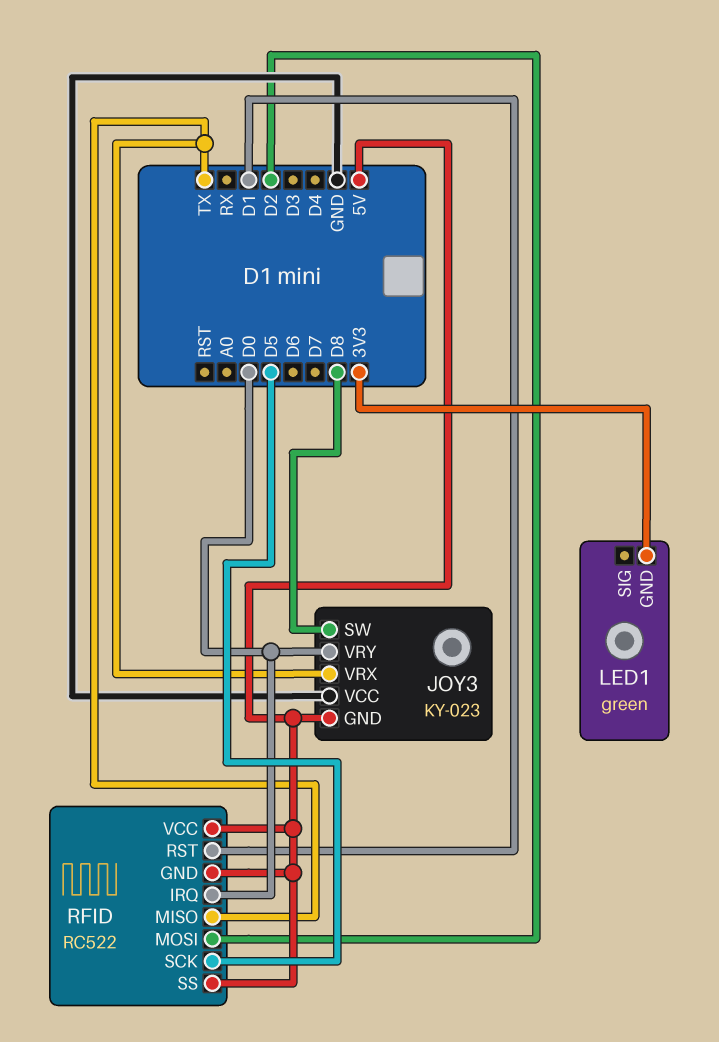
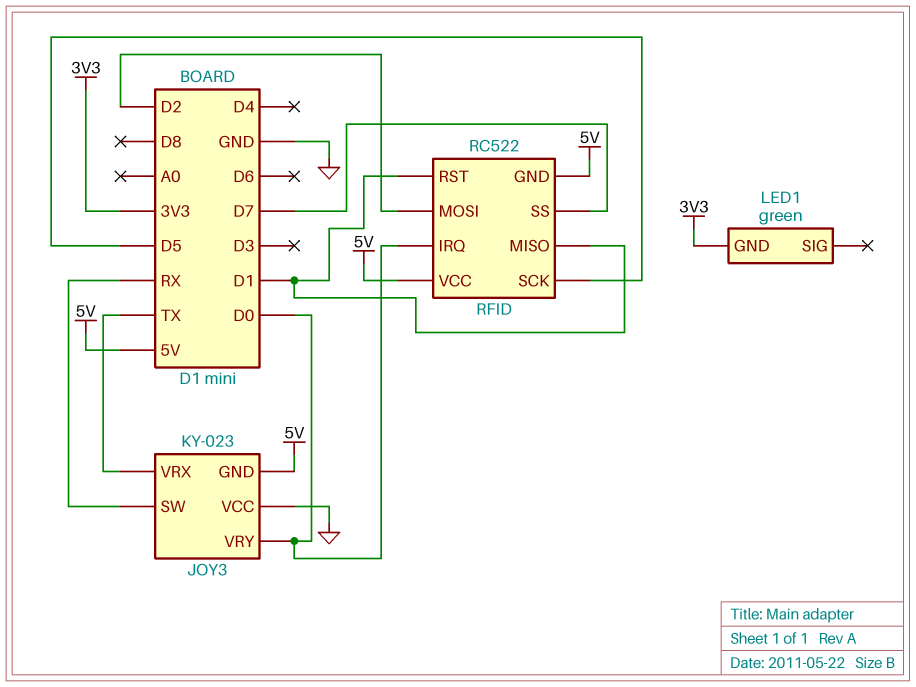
JOY3 pin SW: D8 -> RX
RFID pin MISO: TX -> D1
RFID pin SS: 5V -> D7

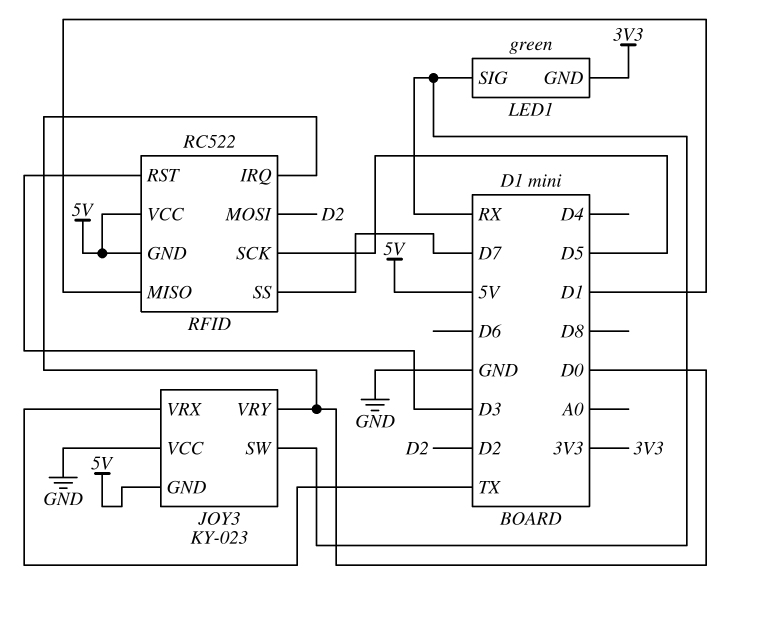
LED1 pin SIG: none -> RX
RFID pin RST: D1 -> D3

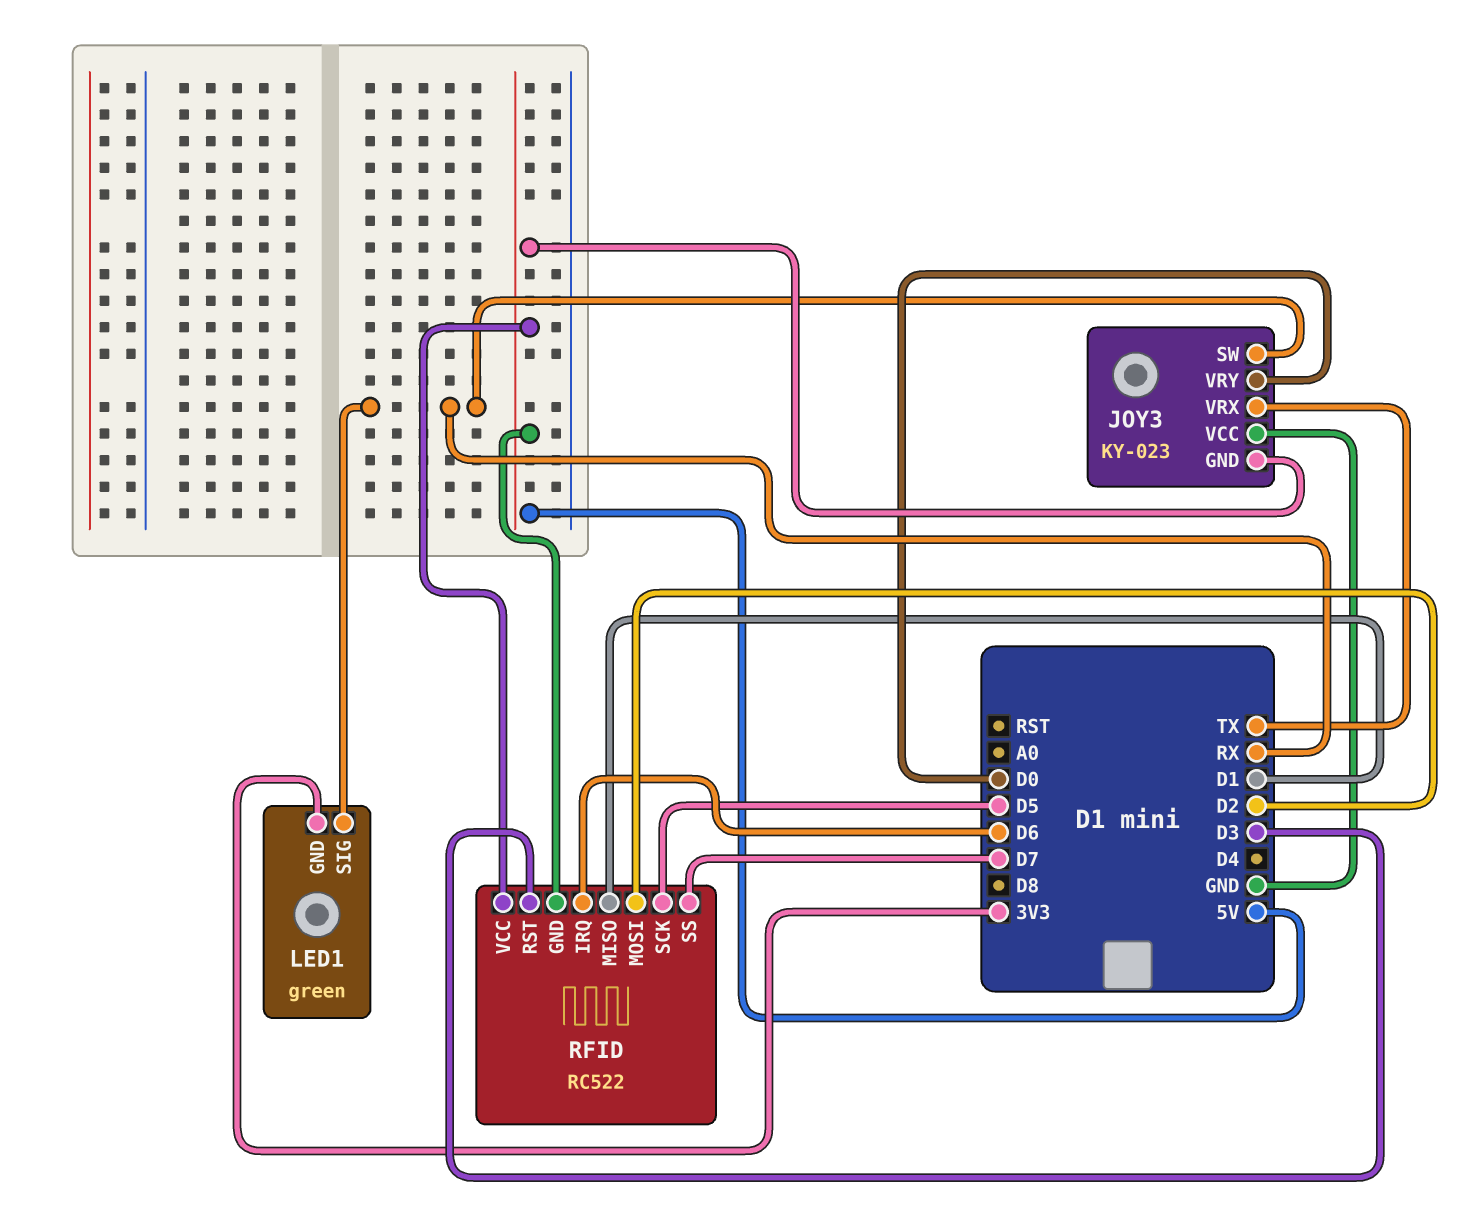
RFID pin IRQ: D0 -> D6

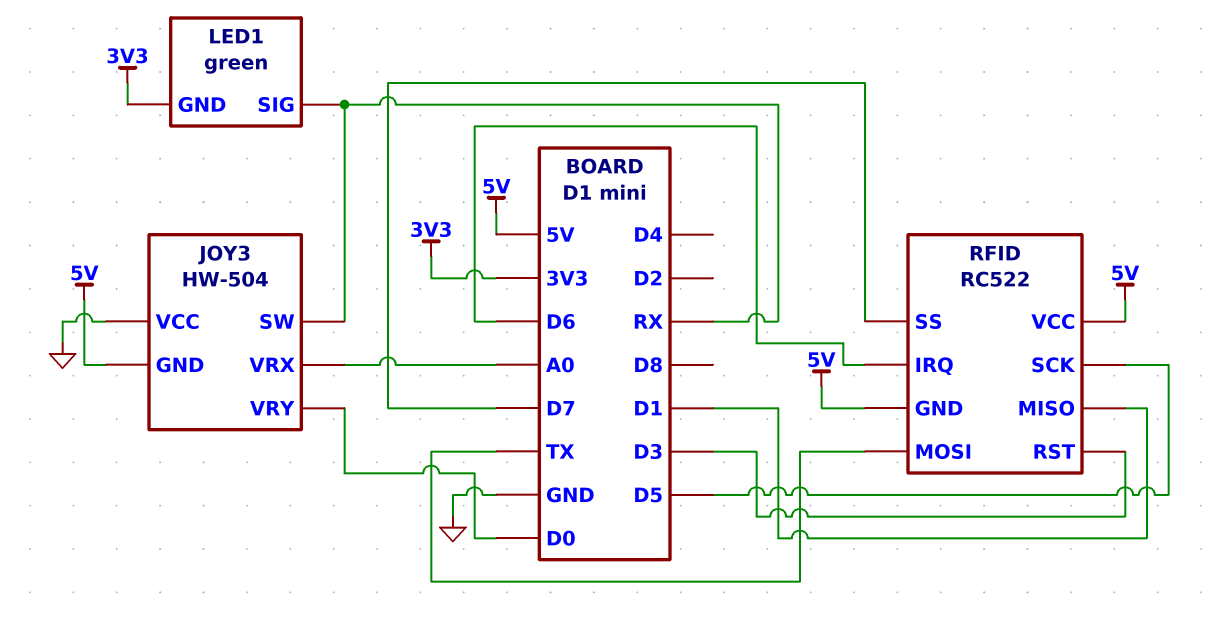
JOY3: KY-023 -> HW-504
JOY3 pin VRX: TX -> A0
RFID pin MOSI: D2 -> TX

